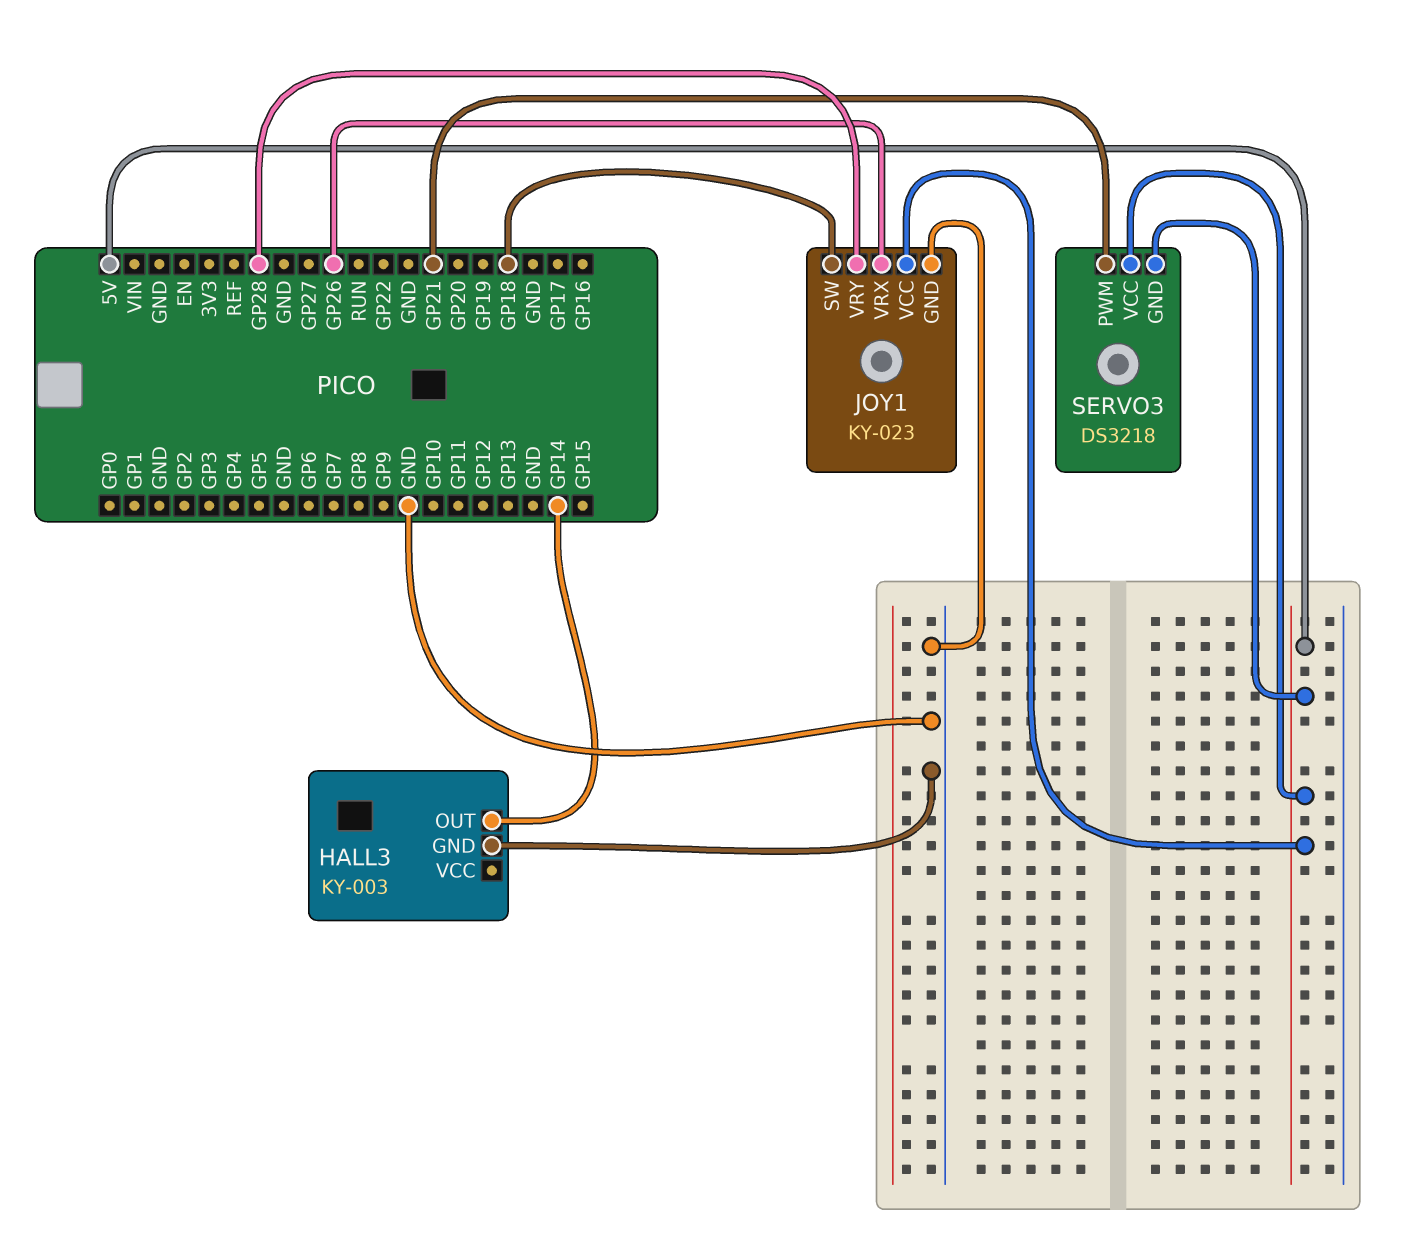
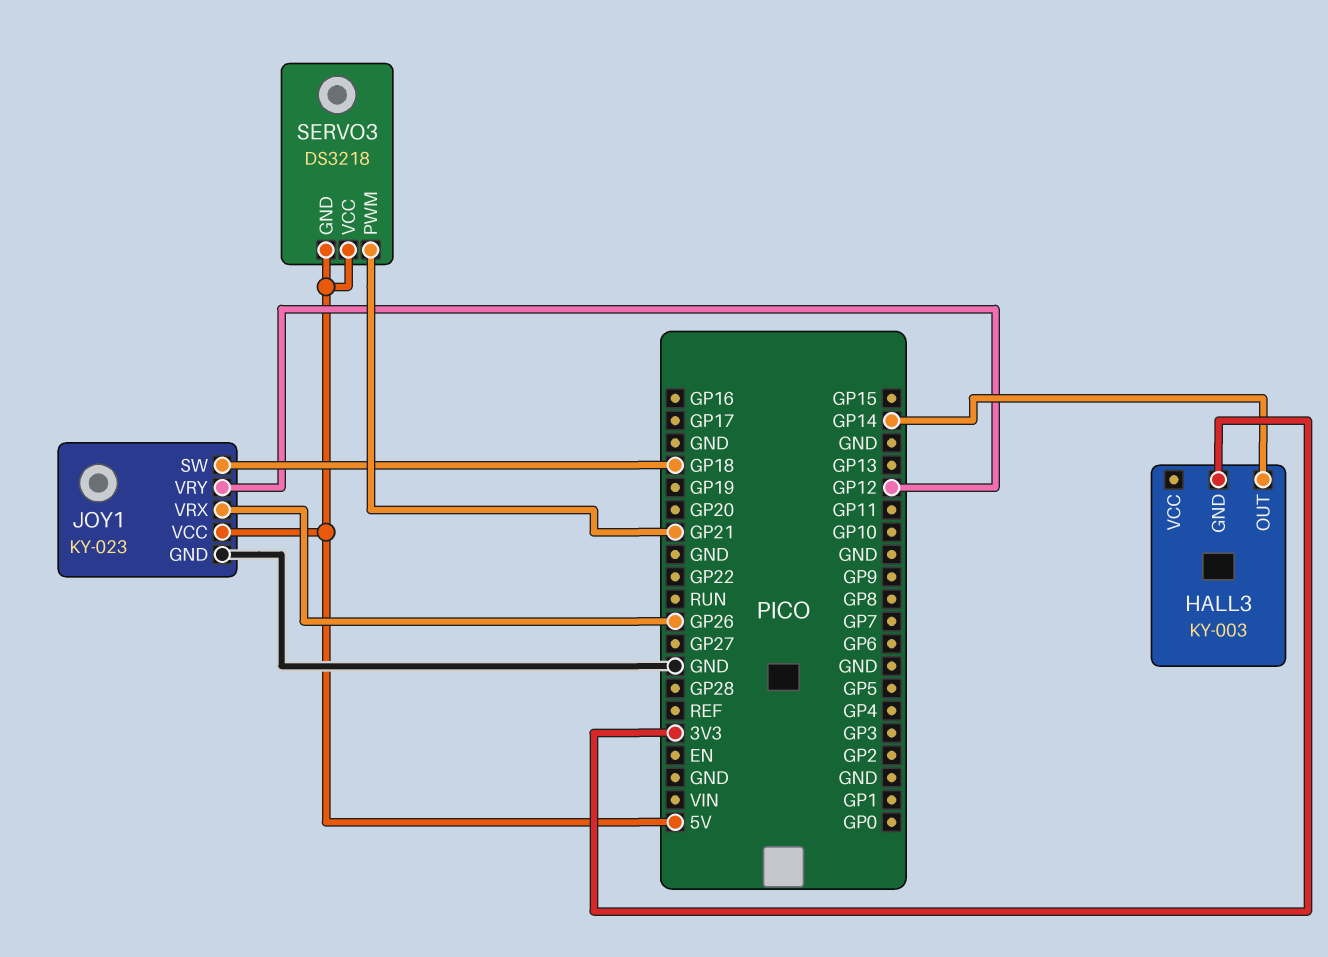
HALL3 pin GND: GND -> 3V3
JOY1 pin VRY: GP28 -> GP12

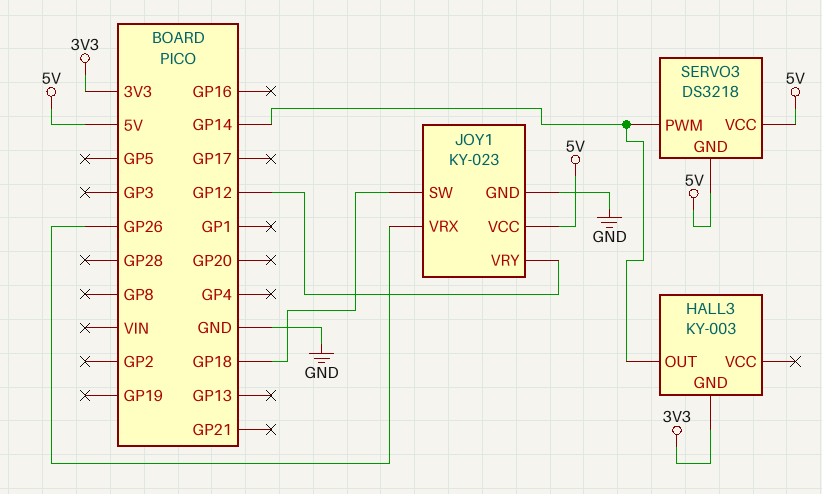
SERVO3 pin PWM: GP21 -> GP14

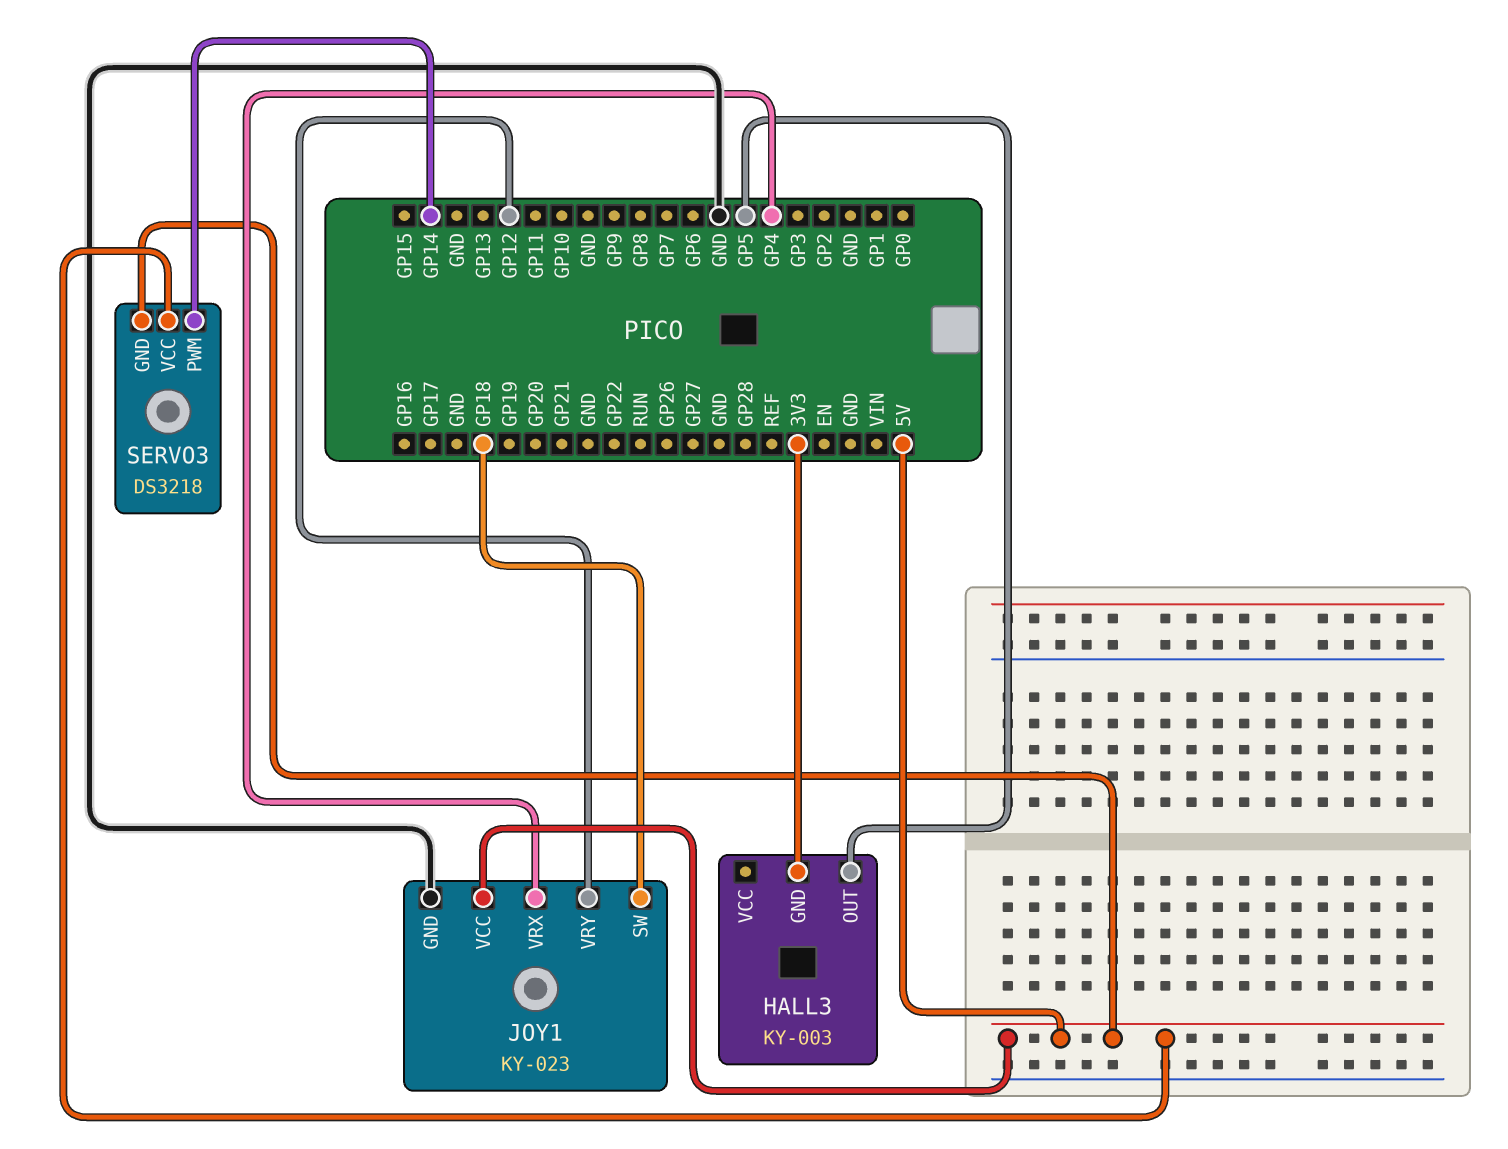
HALL3 pin OUT: GP14 -> GP5
JOY1 pin VRX: GP26 -> GP4

